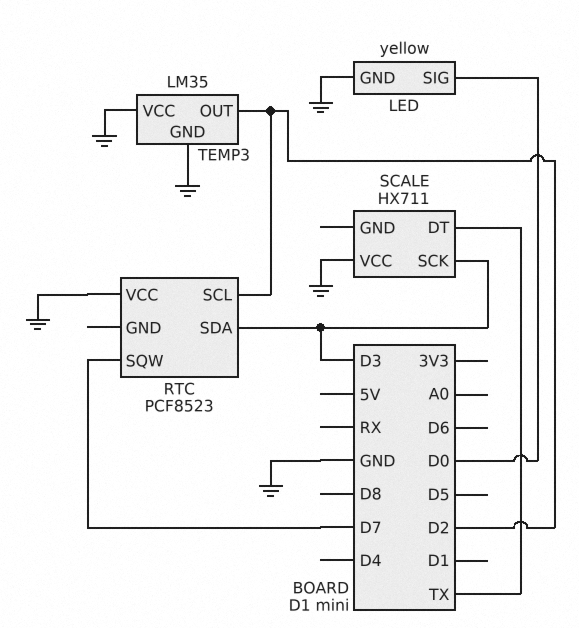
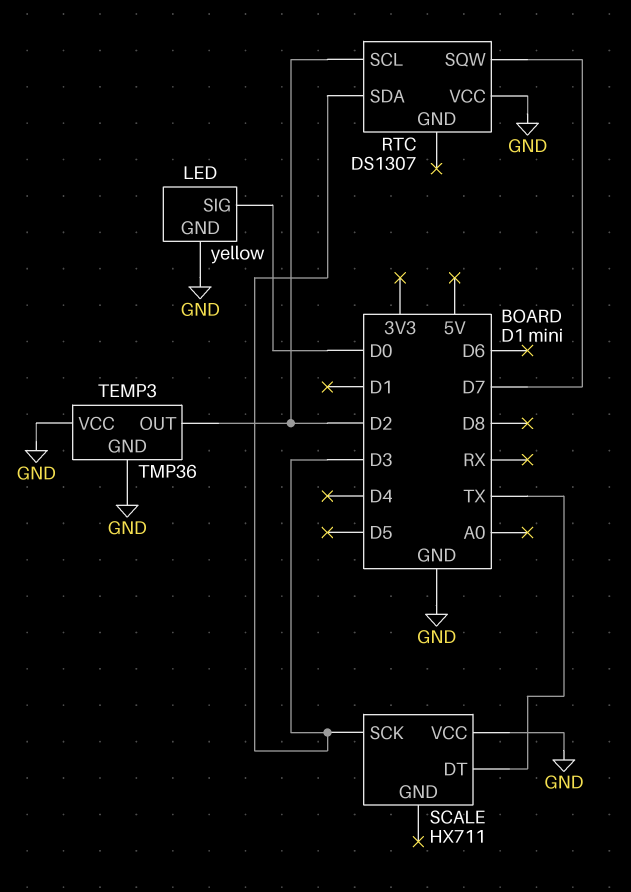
RTC: PCF8523 -> DS1307
TEMP3: LM35 -> TMP36

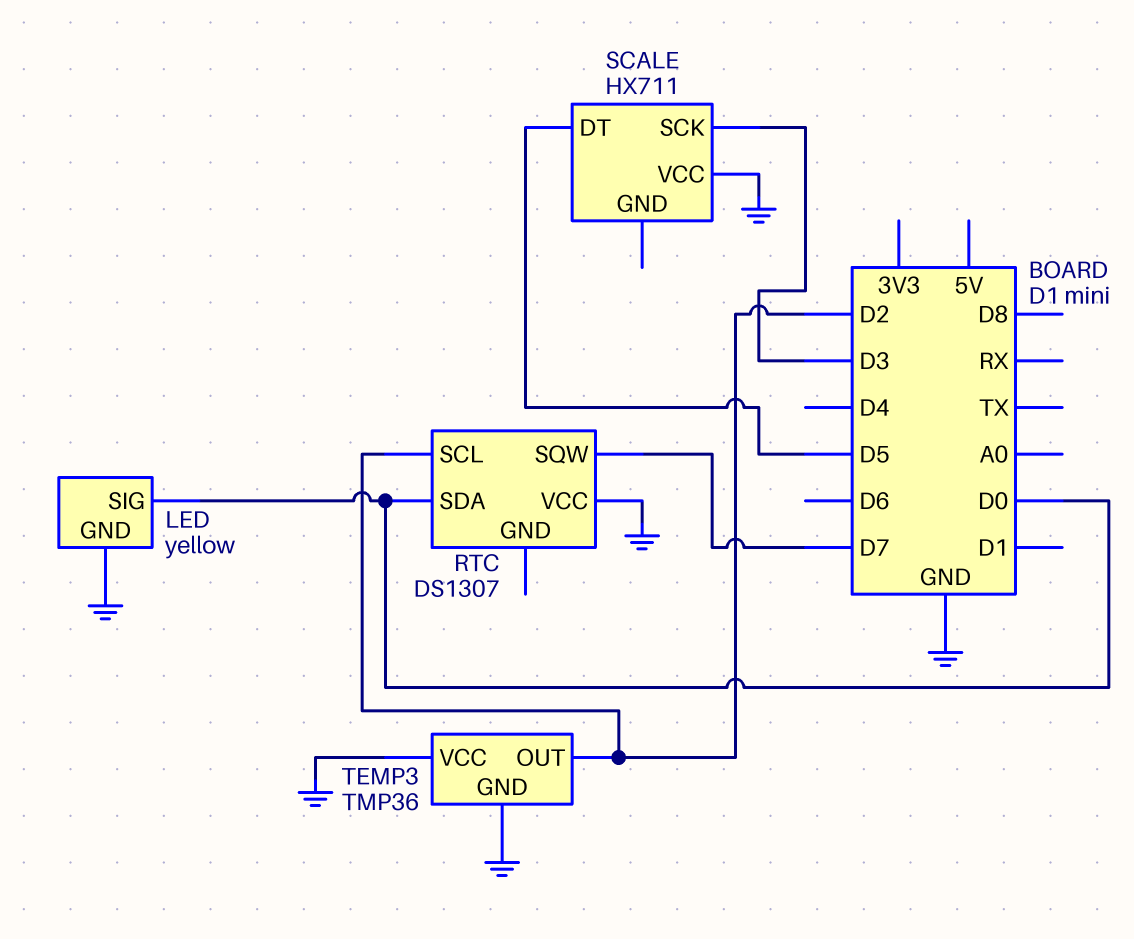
RTC pin SDA: D3 -> D0
SCALE pin DT: TX -> D5

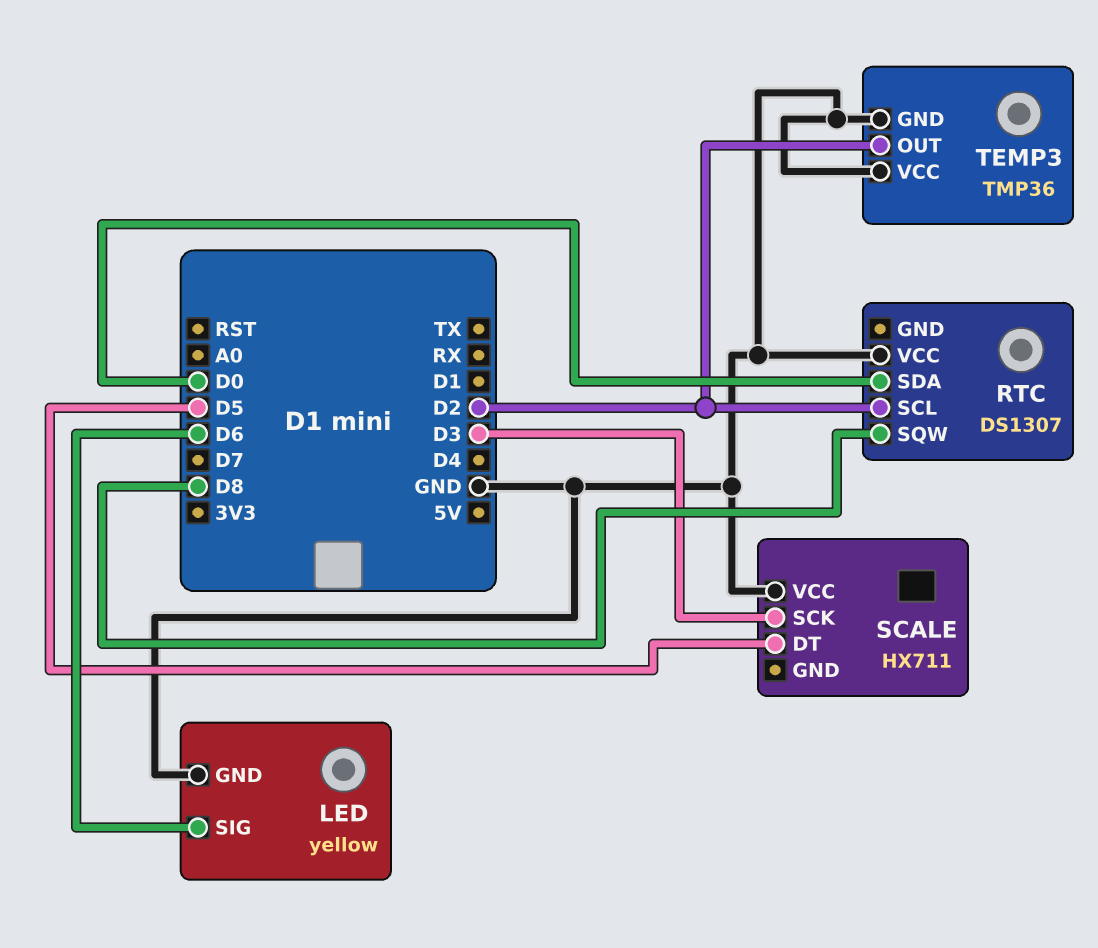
LED pin SIG: D0 -> D6
RTC pin SQW: D7 -> D8

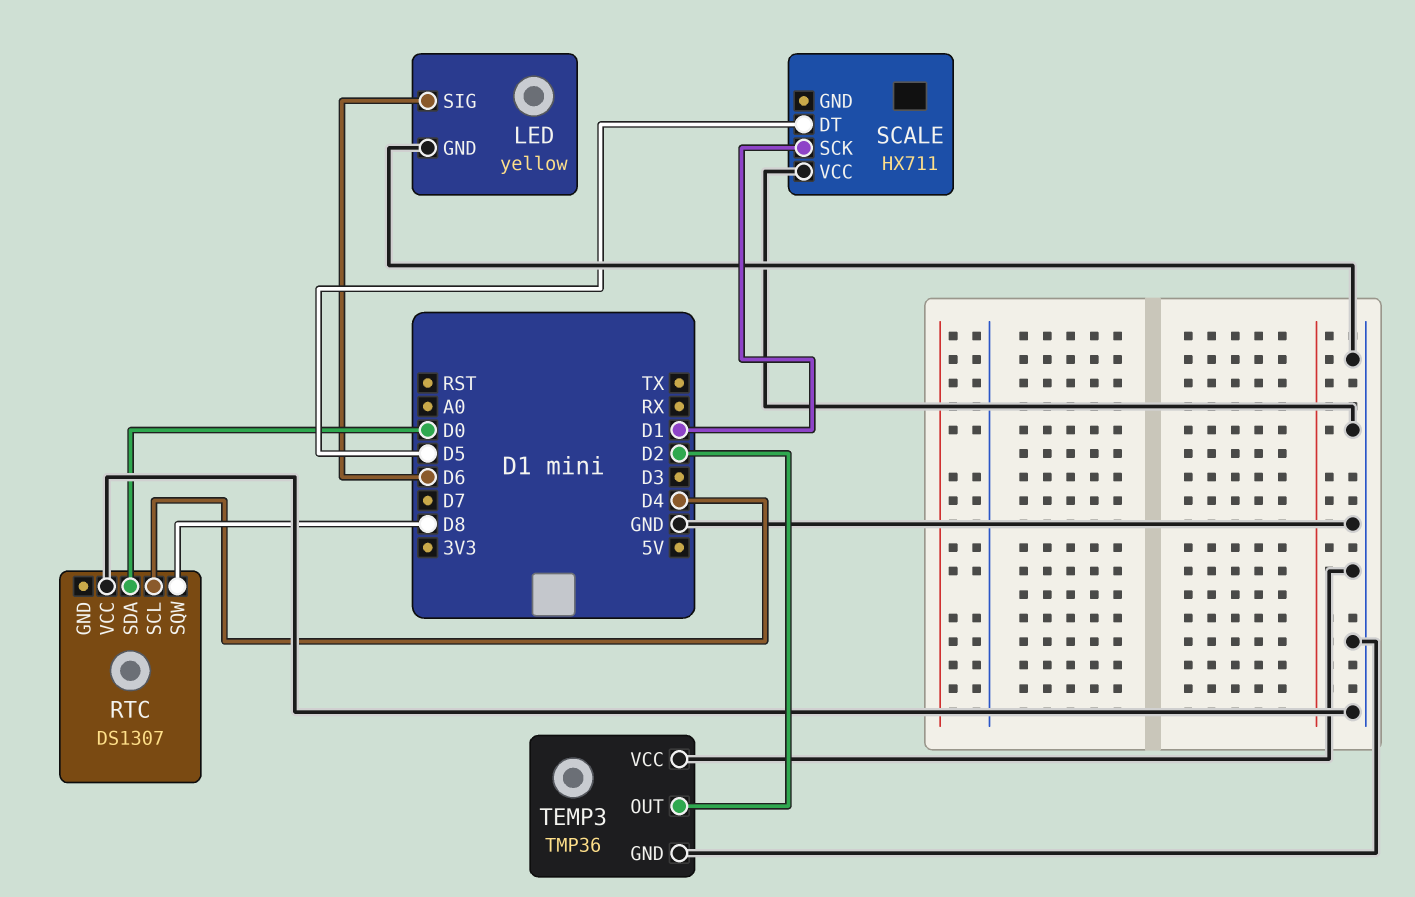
RTC pin SCL: D2 -> D4
SCALE pin SCK: D3 -> D1

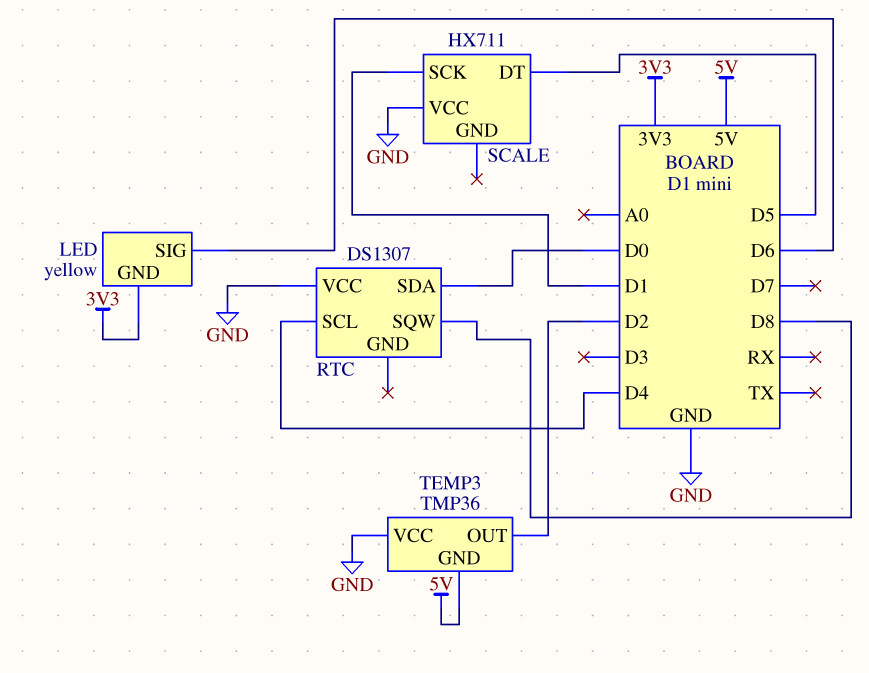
LED pin GND: GND -> 3V3
TEMP3 pin GND: GND -> 5V

